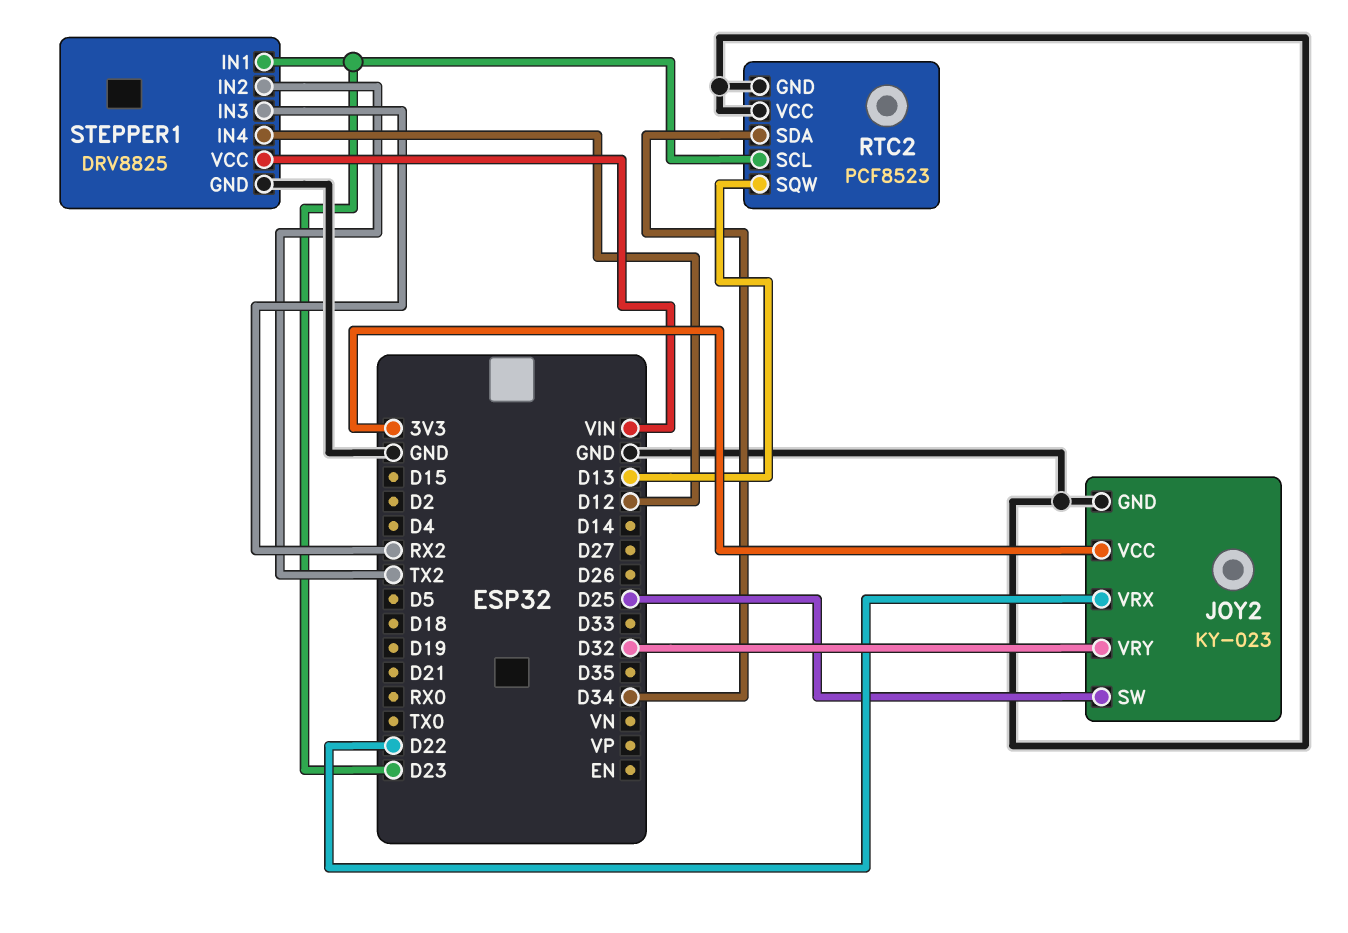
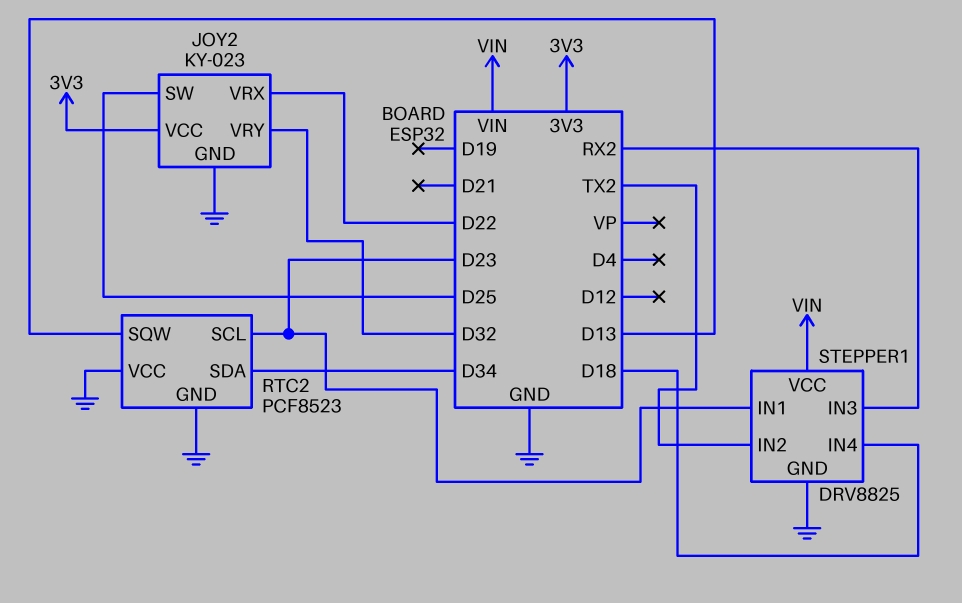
STEPPER1 pin IN4: D12 -> D18

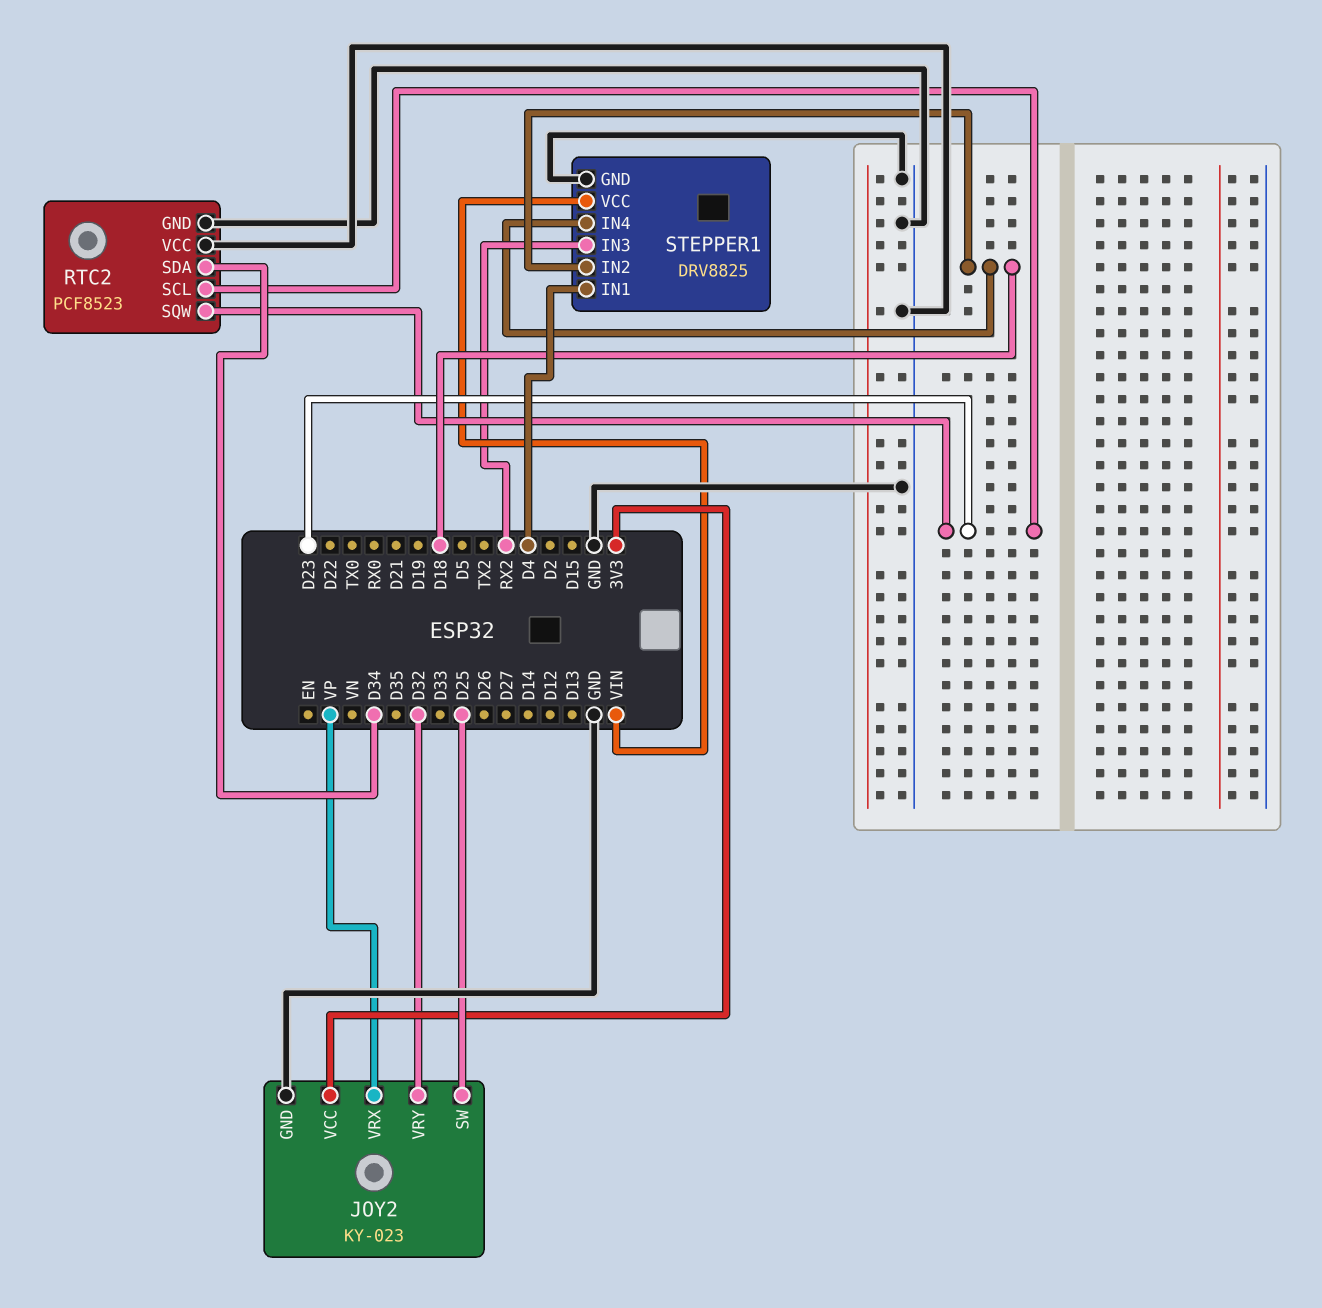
JOY2 pin VRX: D22 -> VP
RTC2 pin SQW: D13 -> D23
STEPPER1 pin IN1: D23 -> D4
STEPPER1 pin IN2: TX2 -> D18

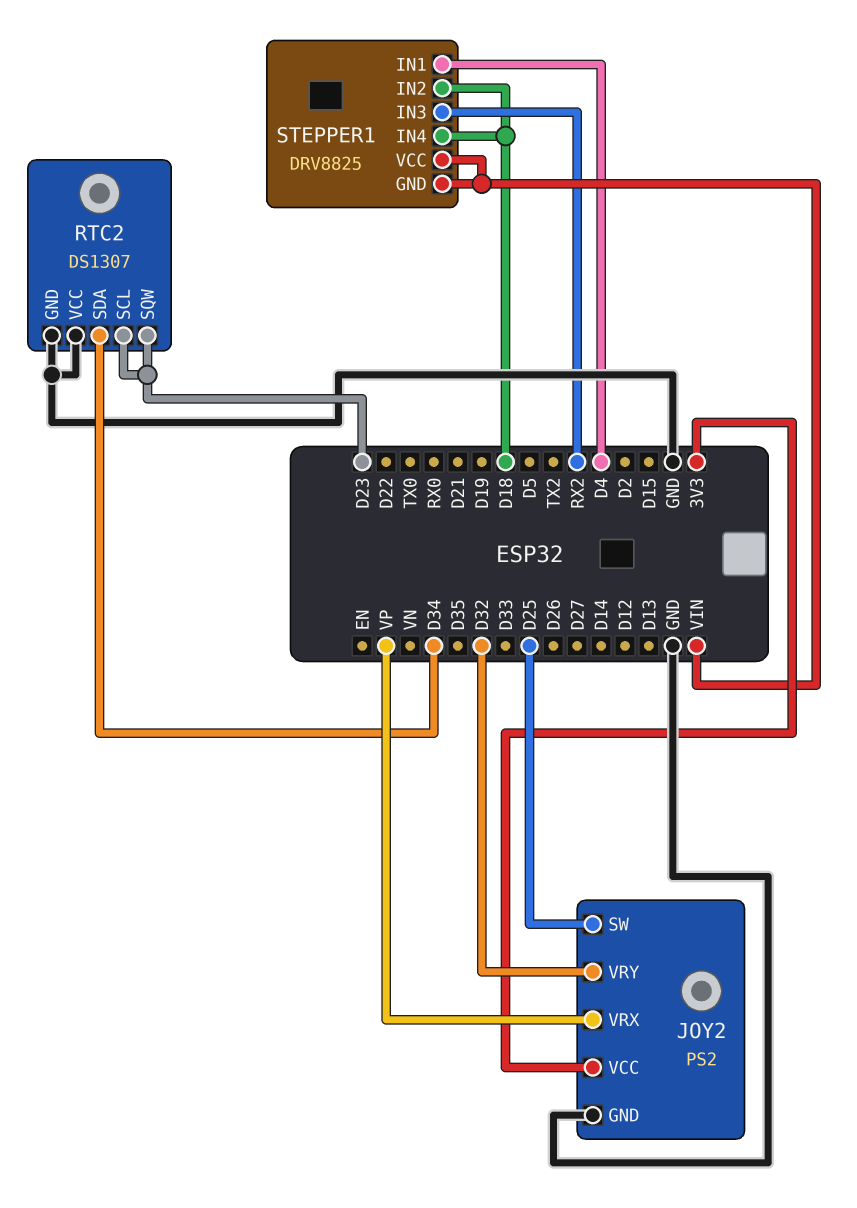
JOY2: KY-023 -> PS2
RTC2: PCF8523 -> DS1307
STEPPER1 pin GND: GND -> VIN

